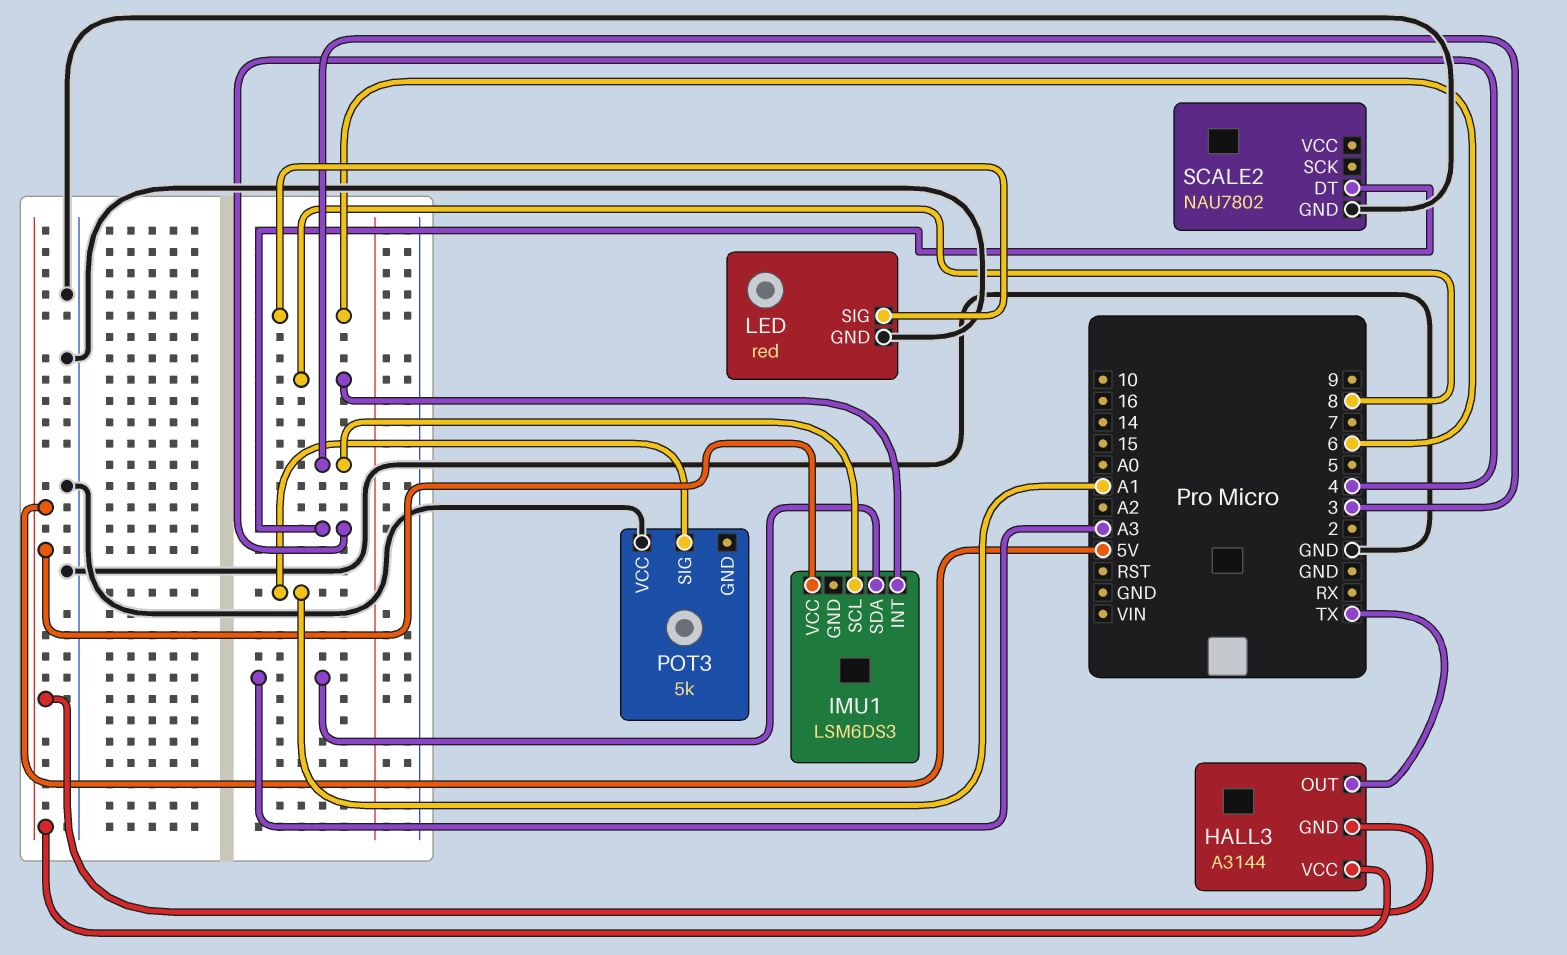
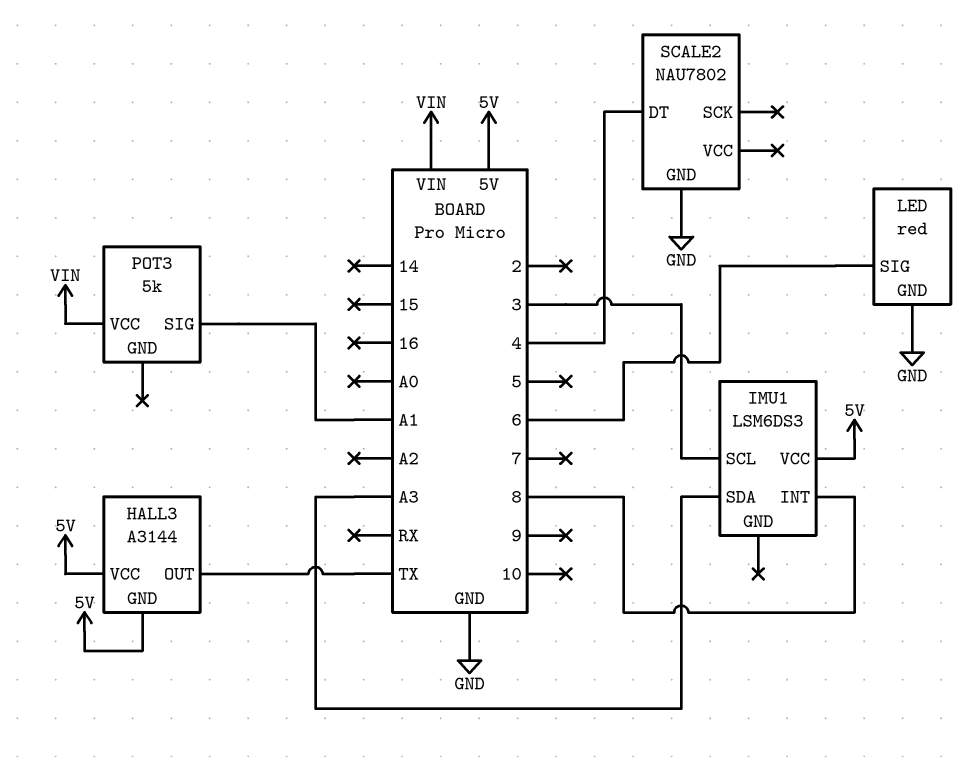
POT3 pin VCC: GND -> VIN

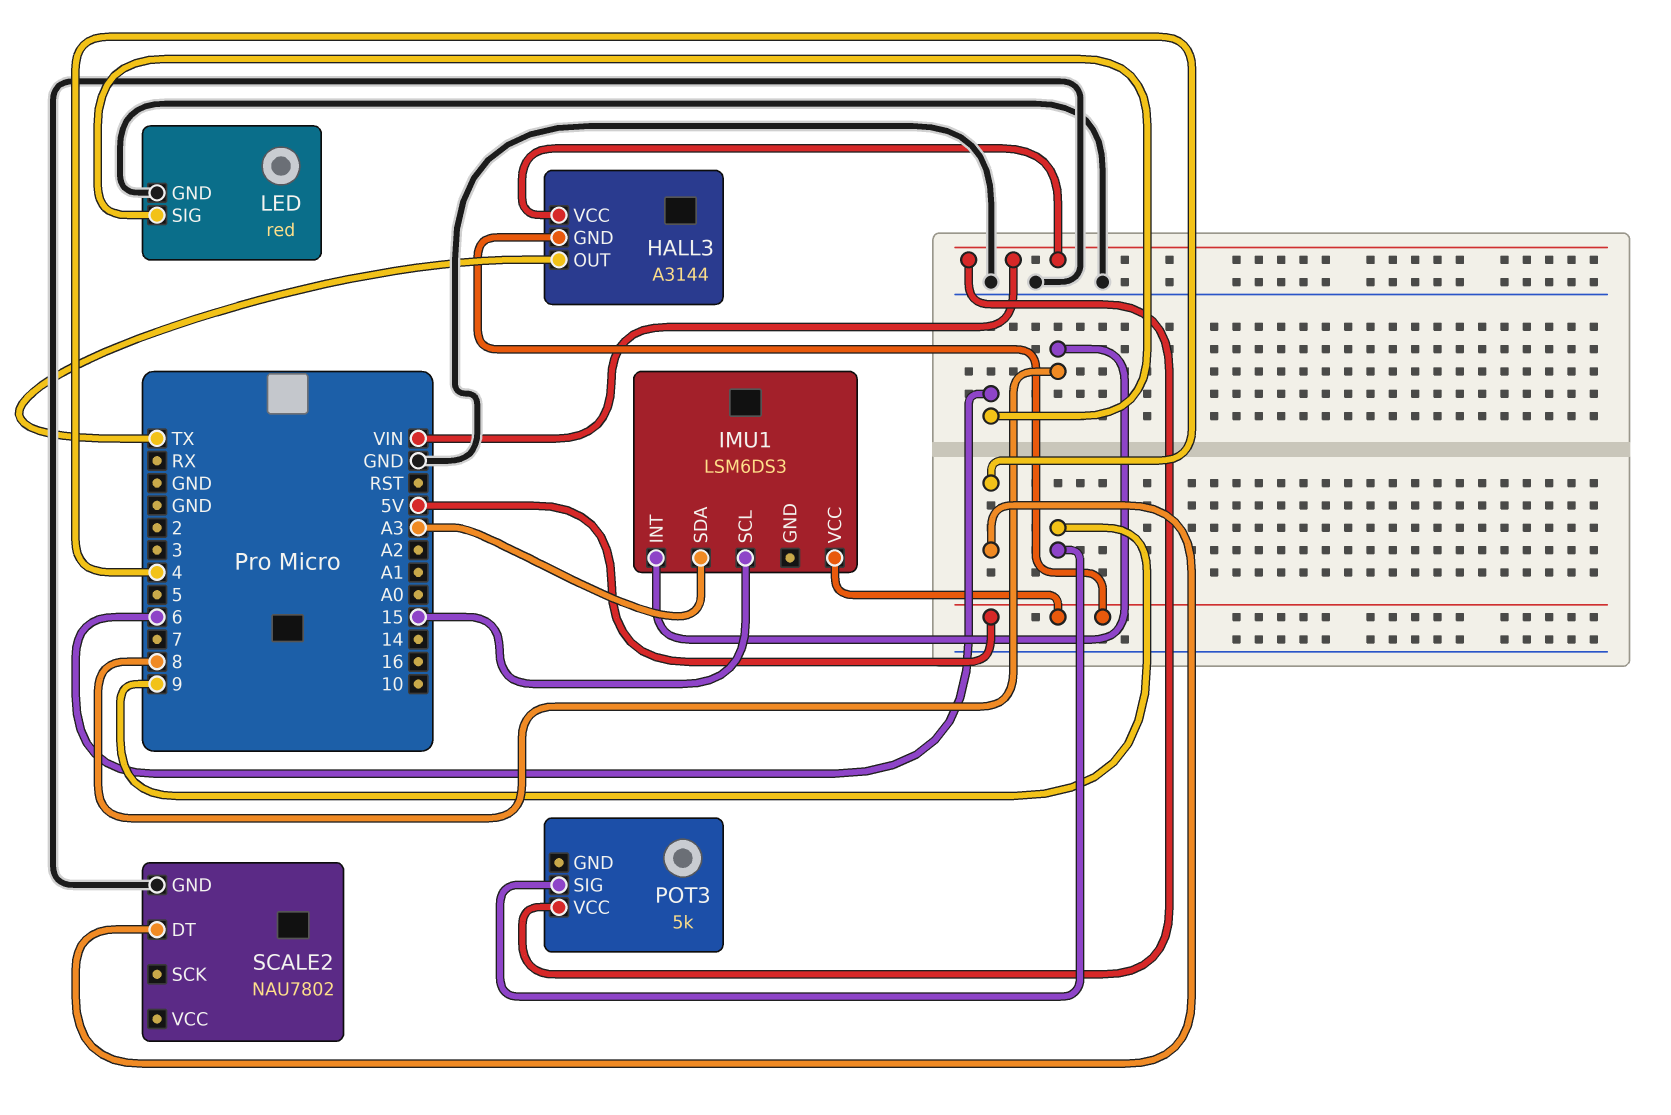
HALL3 pin VCC: 5V -> VIN
IMU1 pin SCL: 3 -> 15
POT3 pin SIG: A1 -> 9

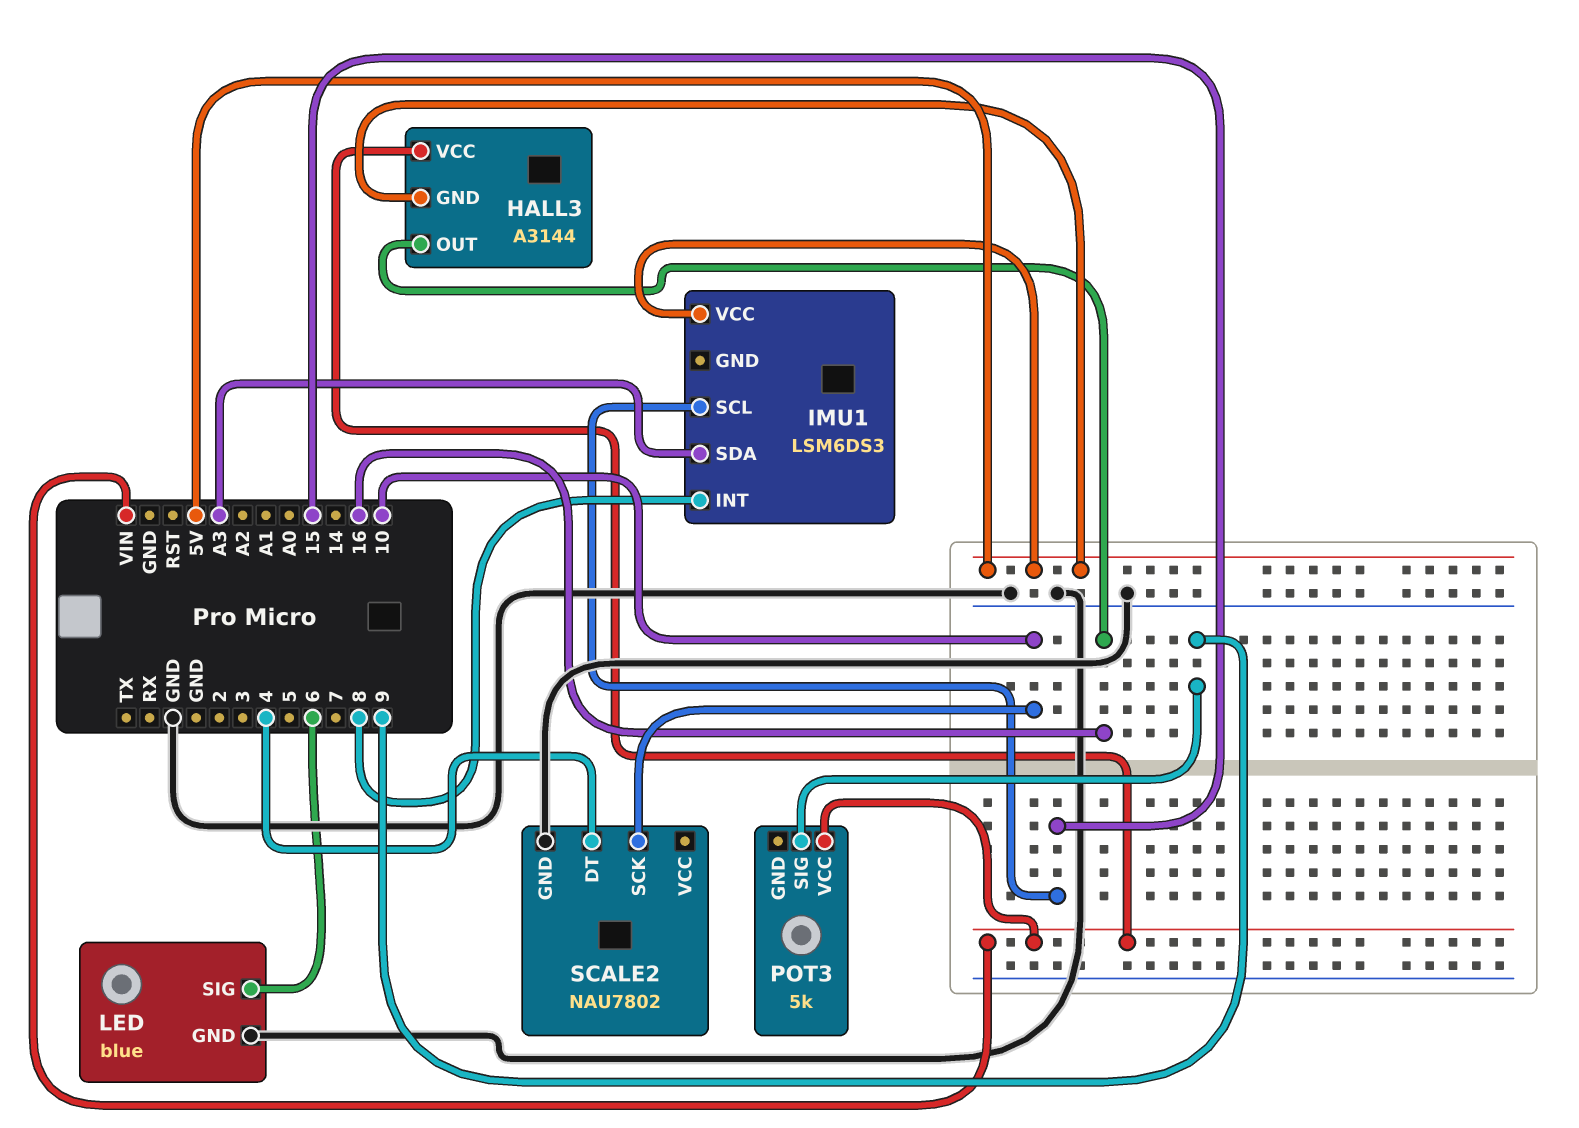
HALL3 pin OUT: TX -> 16
LED: red -> blue
SCALE2 pin SCK: none -> 10

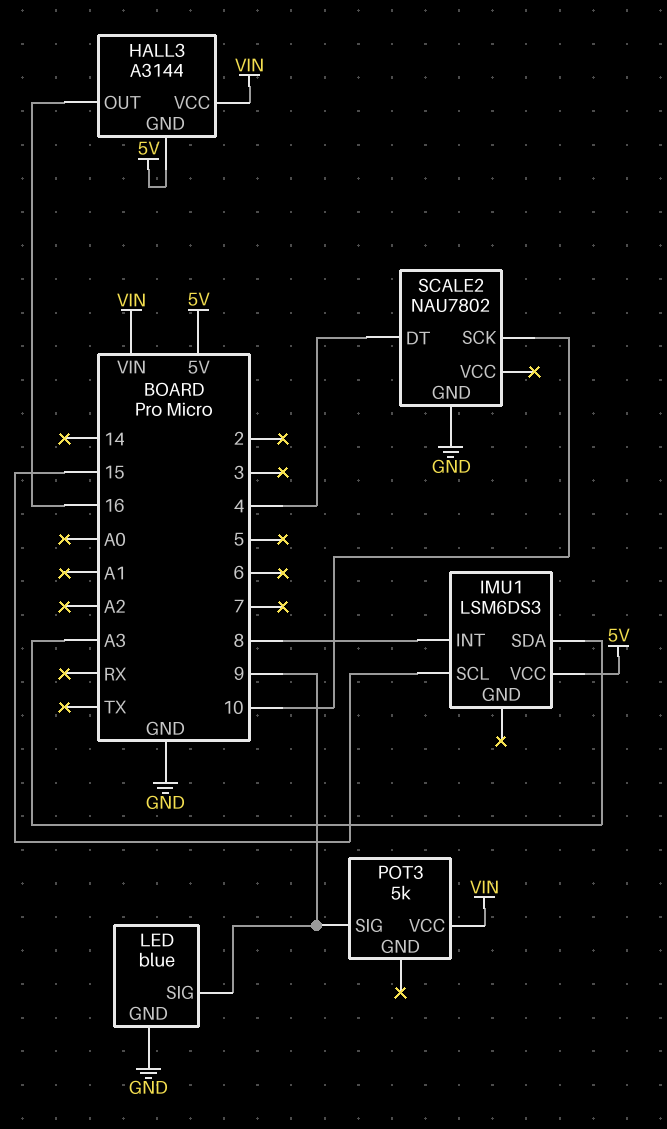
LED pin SIG: 6 -> 9

